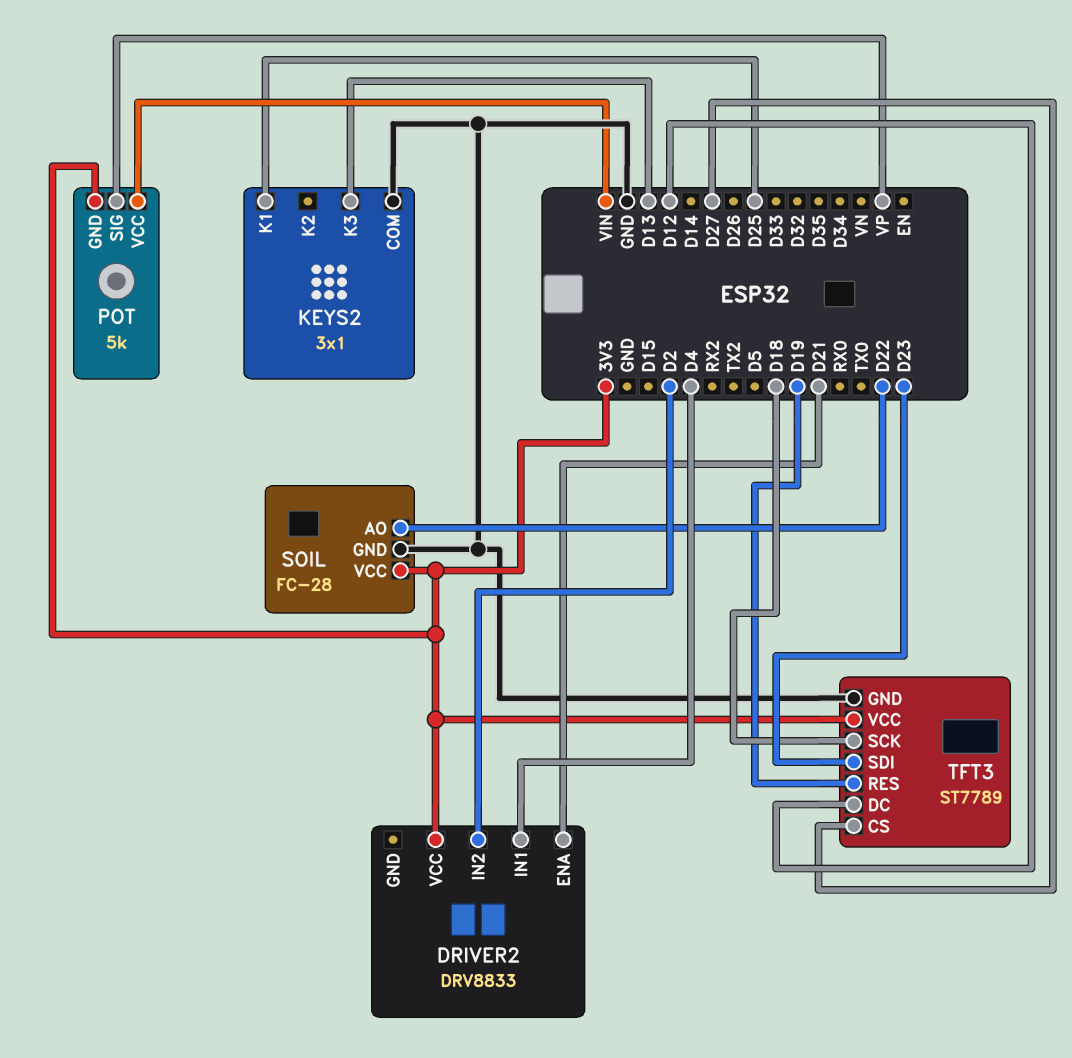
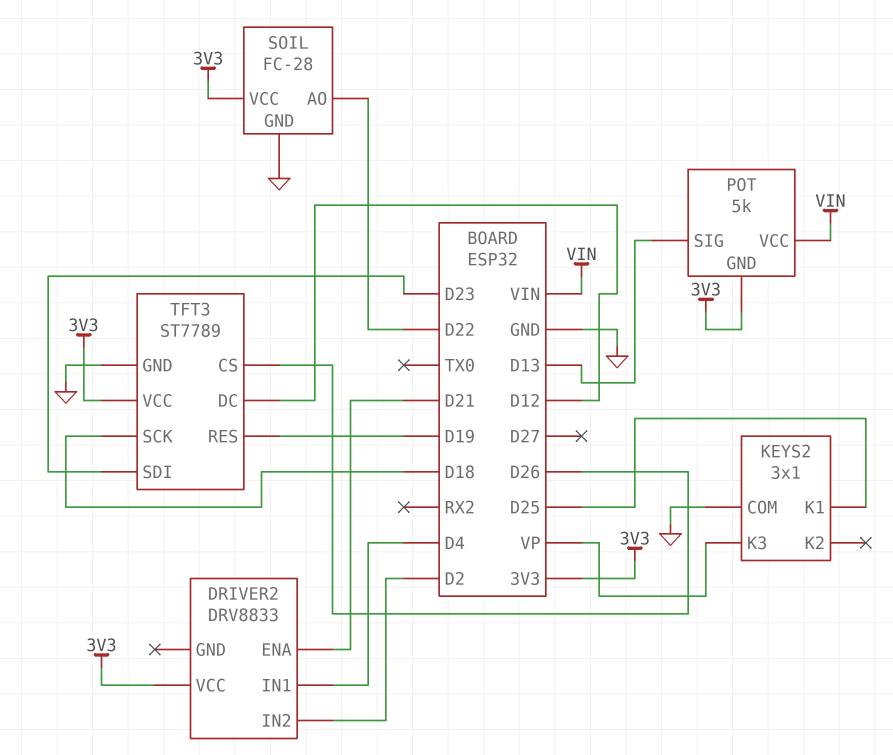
KEYS2 pin K3: D13 -> VP
POT pin SIG: VP -> D13
TFT3 pin CS: D27 -> D26

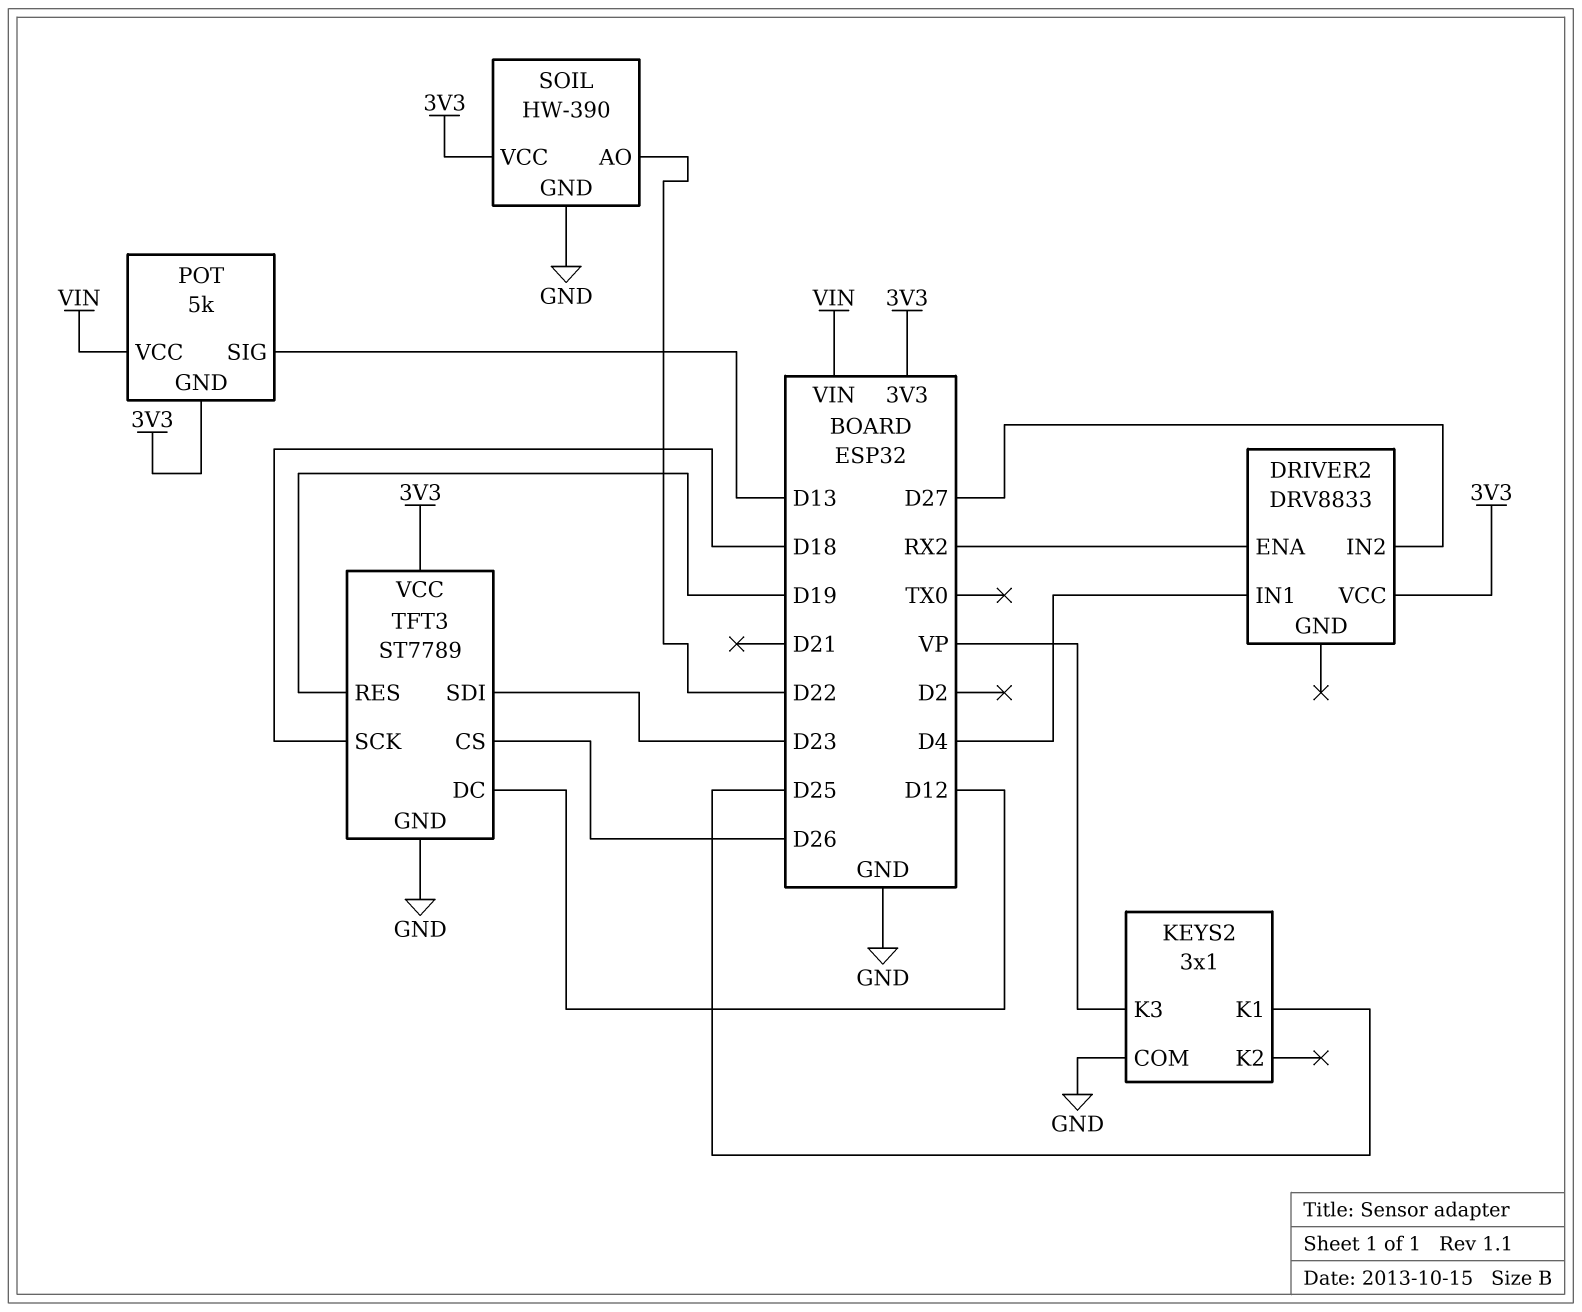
DRIVER2 pin ENA: D21 -> RX2
DRIVER2 pin IN2: D2 -> D27
SOIL: FC-28 -> HW-390

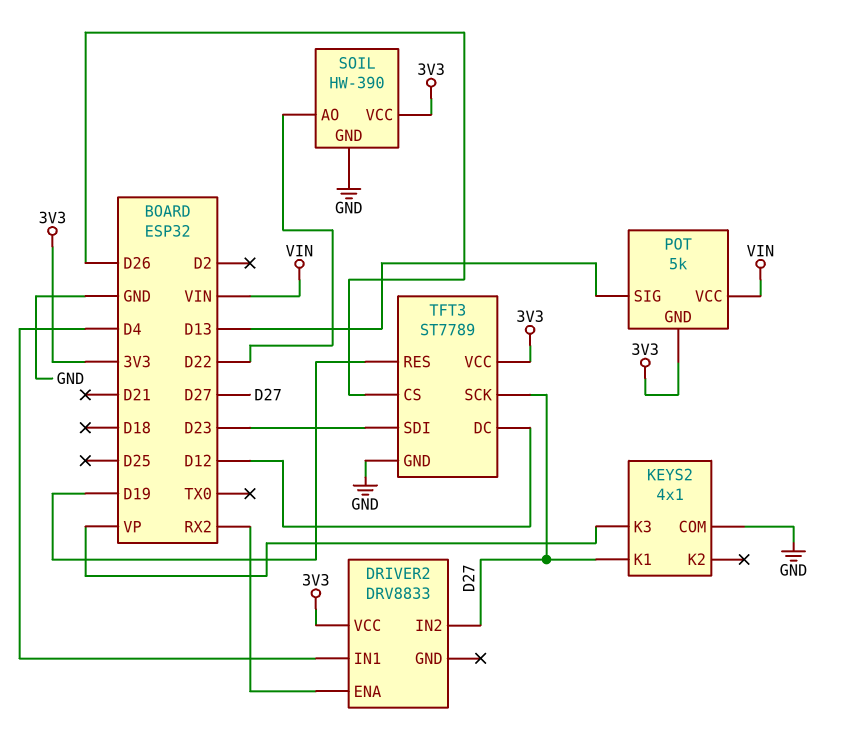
KEYS2: 3x1 -> 4x1
KEYS2 pin K1: D25 -> D27
TFT3 pin SCK: D18 -> D27

